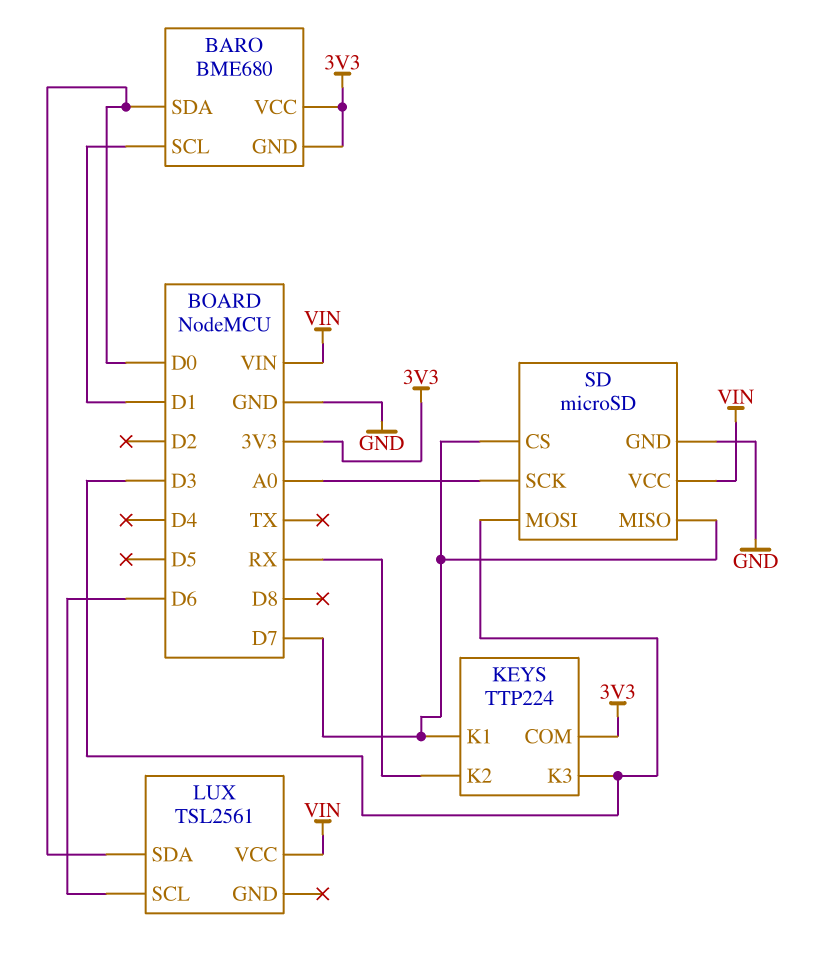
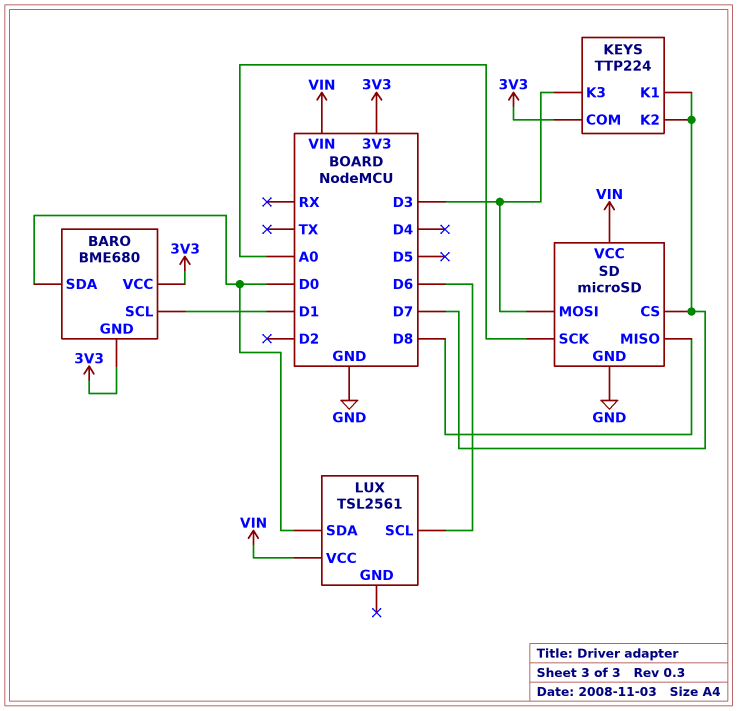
KEYS pin K2: RX -> D7
SD pin MISO: D7 -> D8

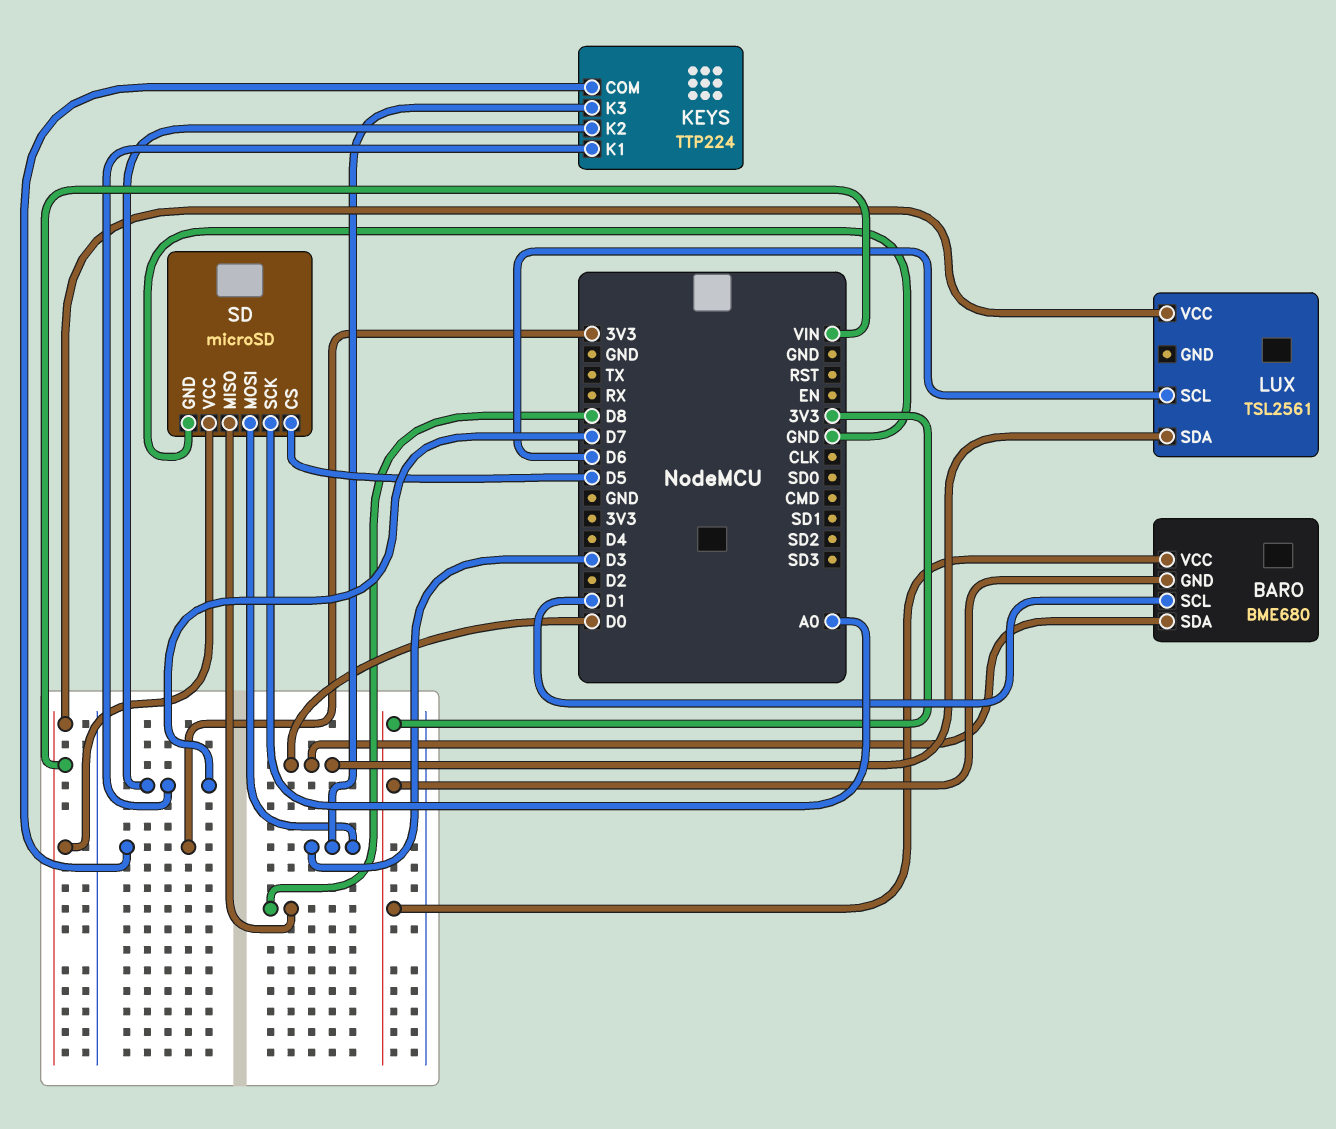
SD pin CS: D7 -> D5

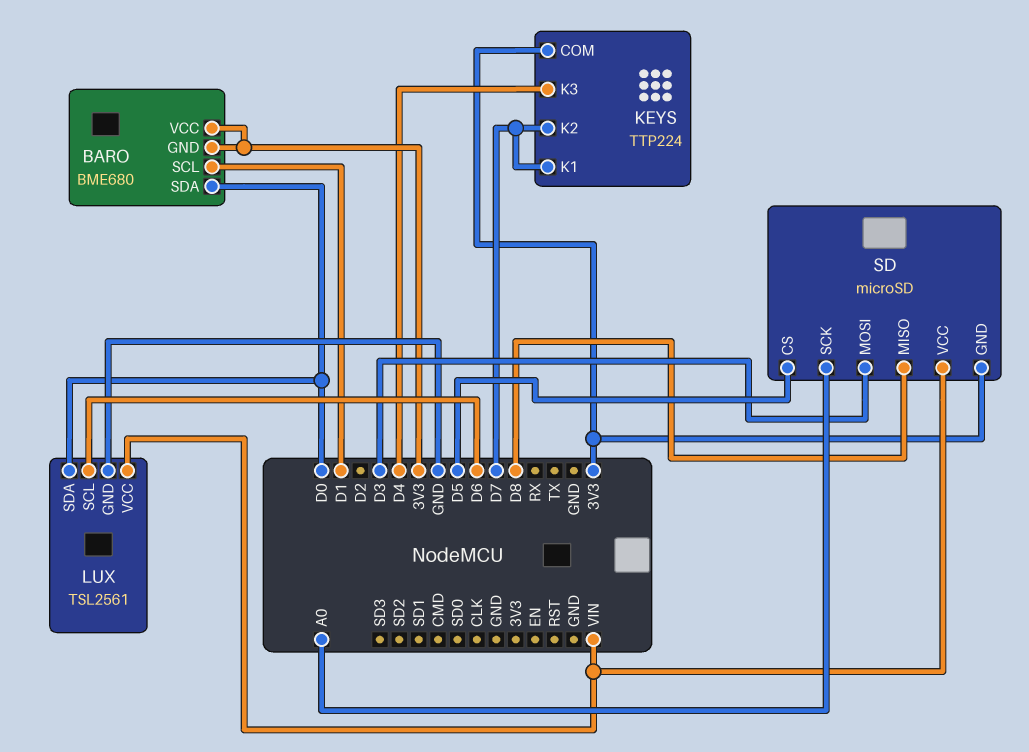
KEYS pin K3: D3 -> D4
LUX pin GND: none -> GND
SD pin GND: GND -> 3V3

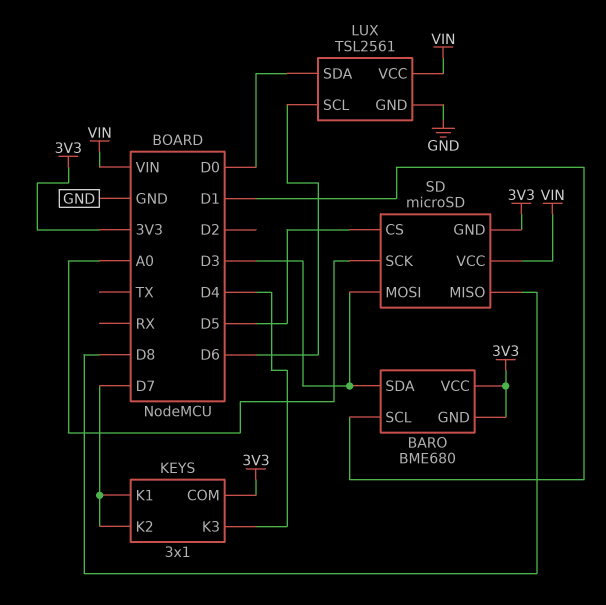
BARO pin SDA: D0 -> D3
KEYS: TTP224 -> 3x1

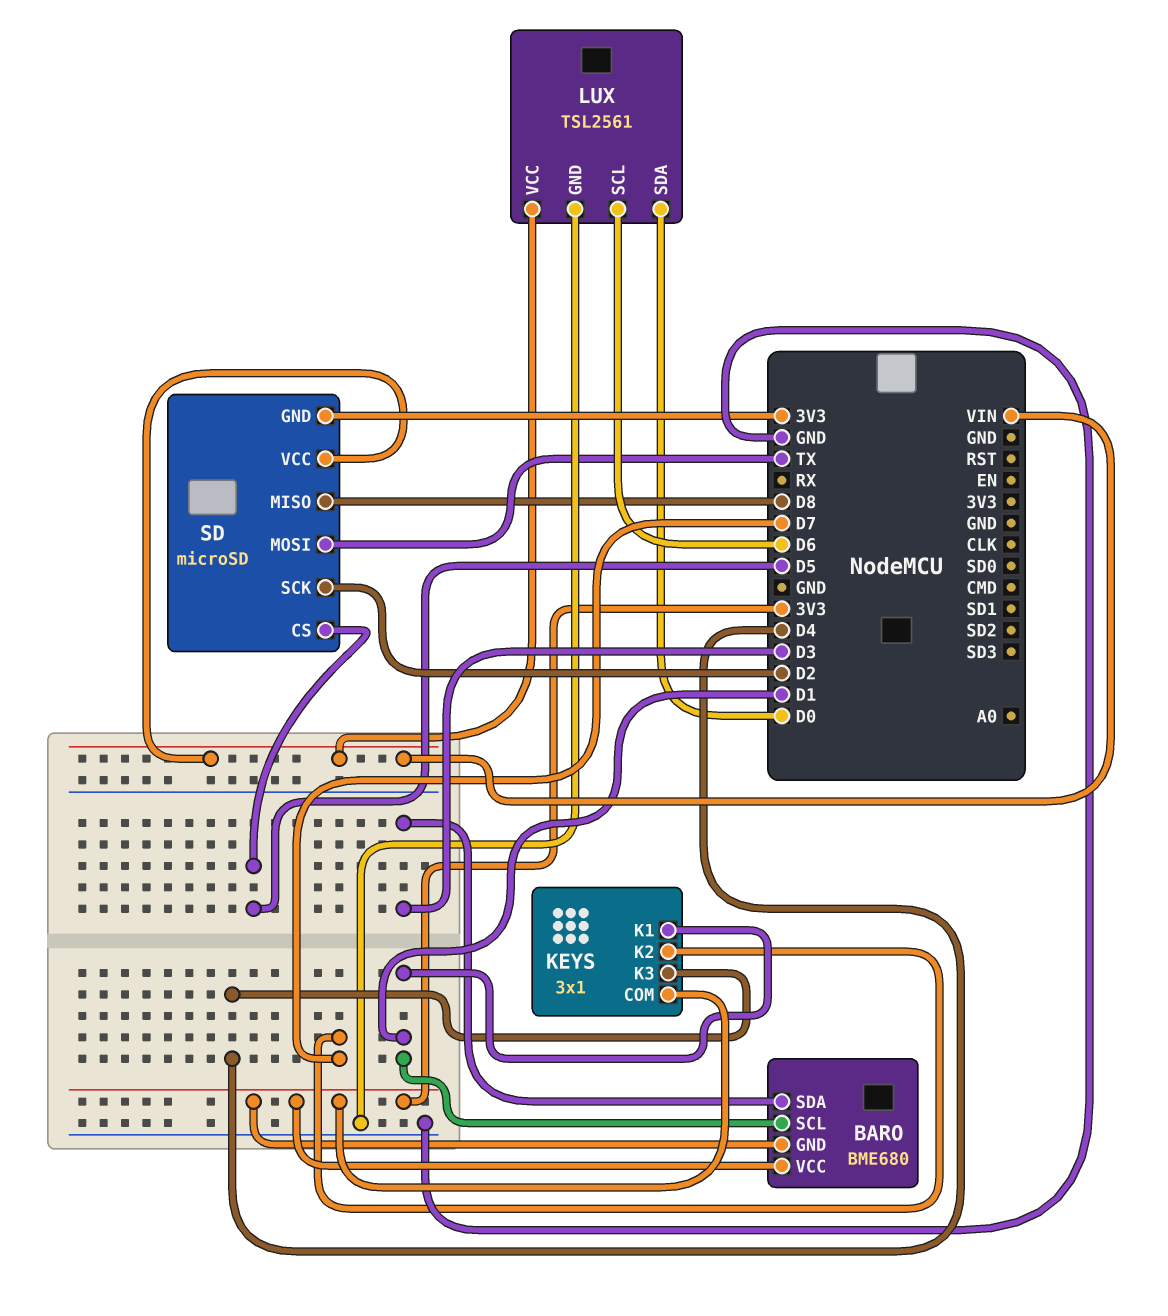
KEYS pin K1: D7 -> D1
SD pin MOSI: D3 -> TX
SD pin SCK: A0 -> D2

